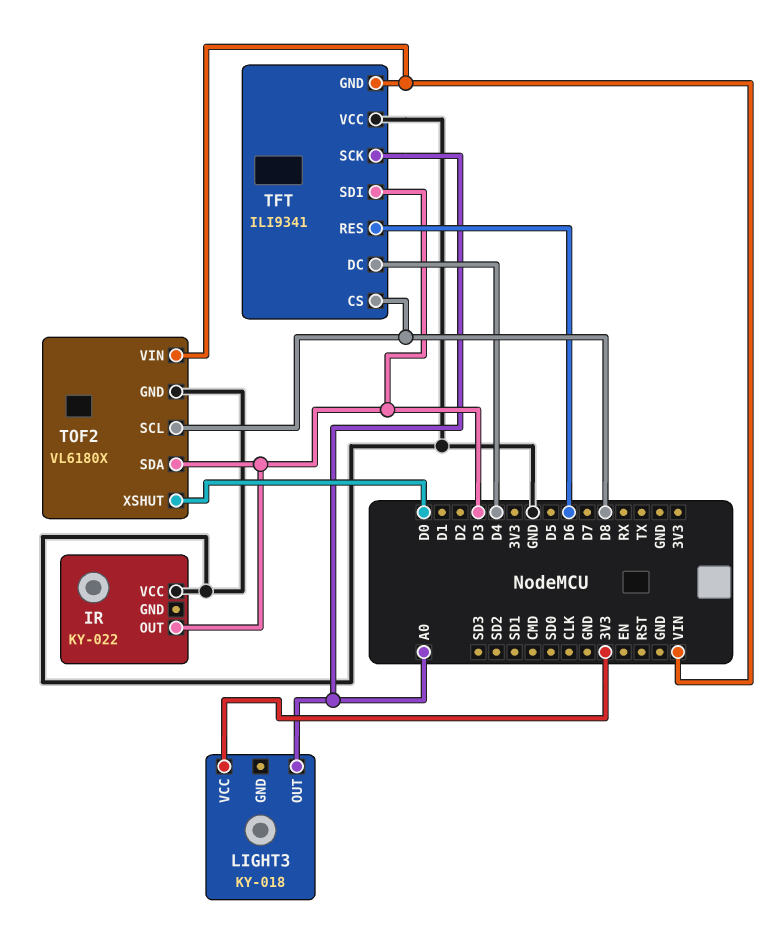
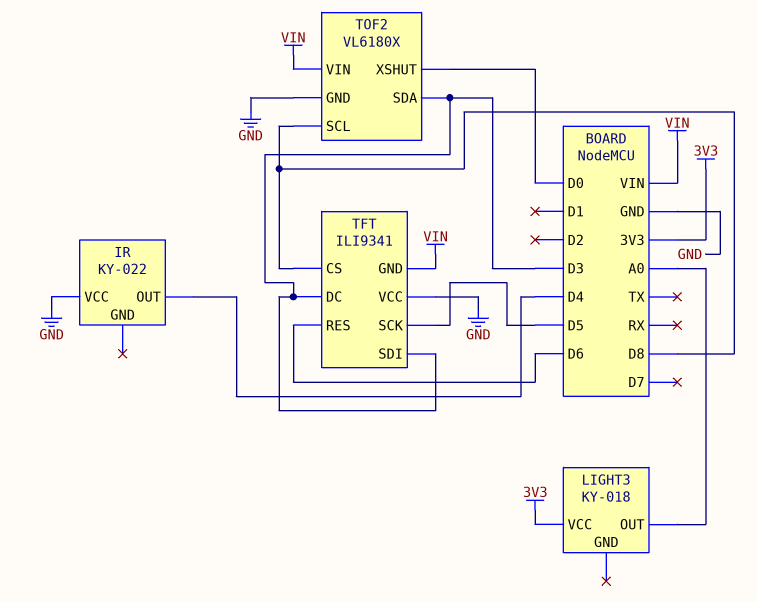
IR pin OUT: D3 -> D4
TFT pin DC: D4 -> D3
TFT pin SCK: A0 -> D5

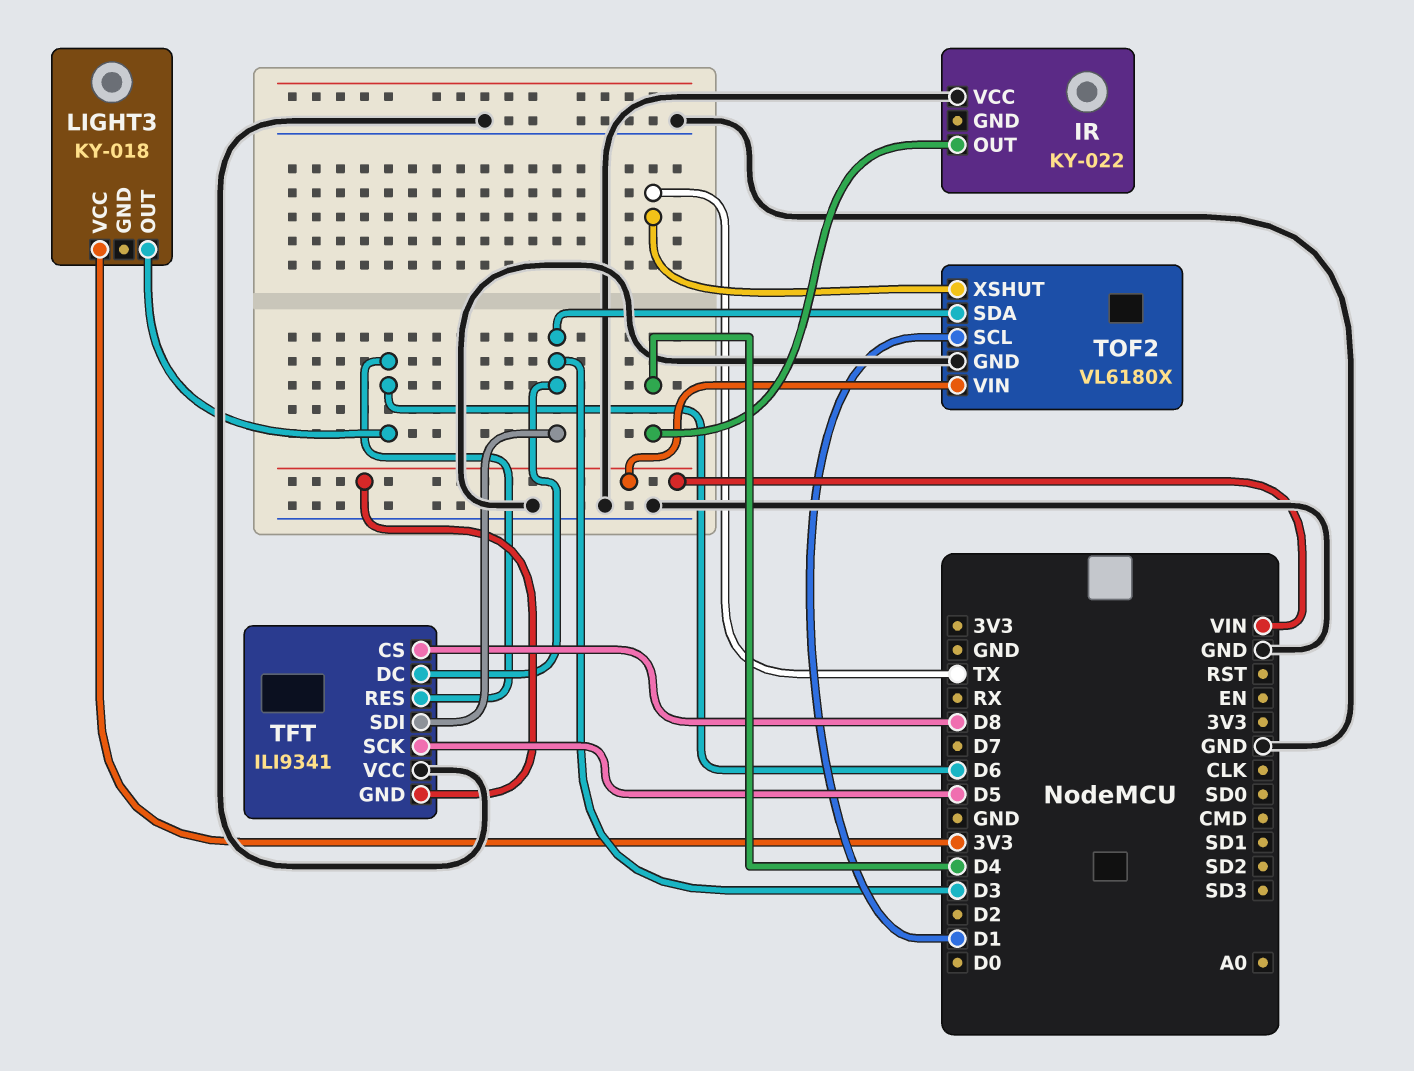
LIGHT3 pin OUT: A0 -> D6
TOF2 pin SCL: D8 -> D1
TOF2 pin XSHUT: D0 -> TX

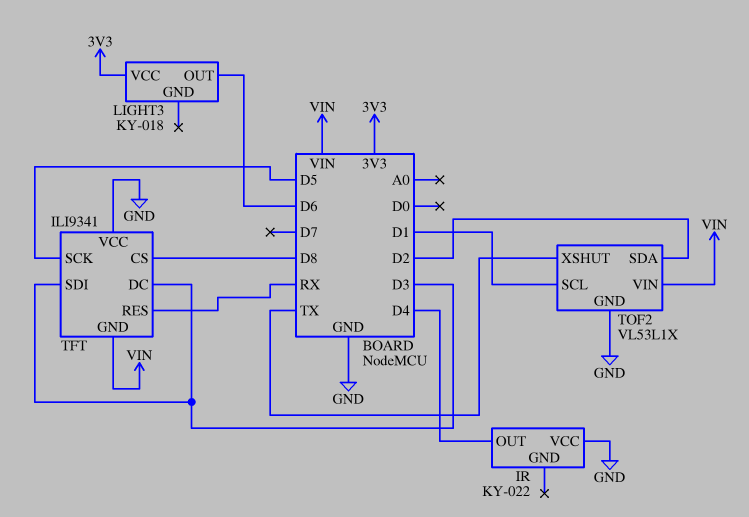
TFT pin RES: D6 -> RX
TOF2: VL6180X -> VL53L1X
TOF2 pin SDA: D3 -> D2

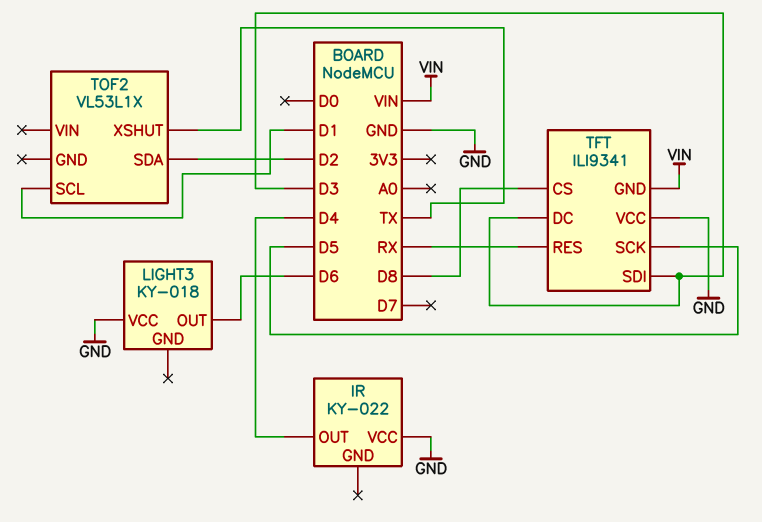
LIGHT3 pin VCC: 3V3 -> GND
TOF2 pin GND: GND -> none
TOF2 pin VIN: VIN -> none

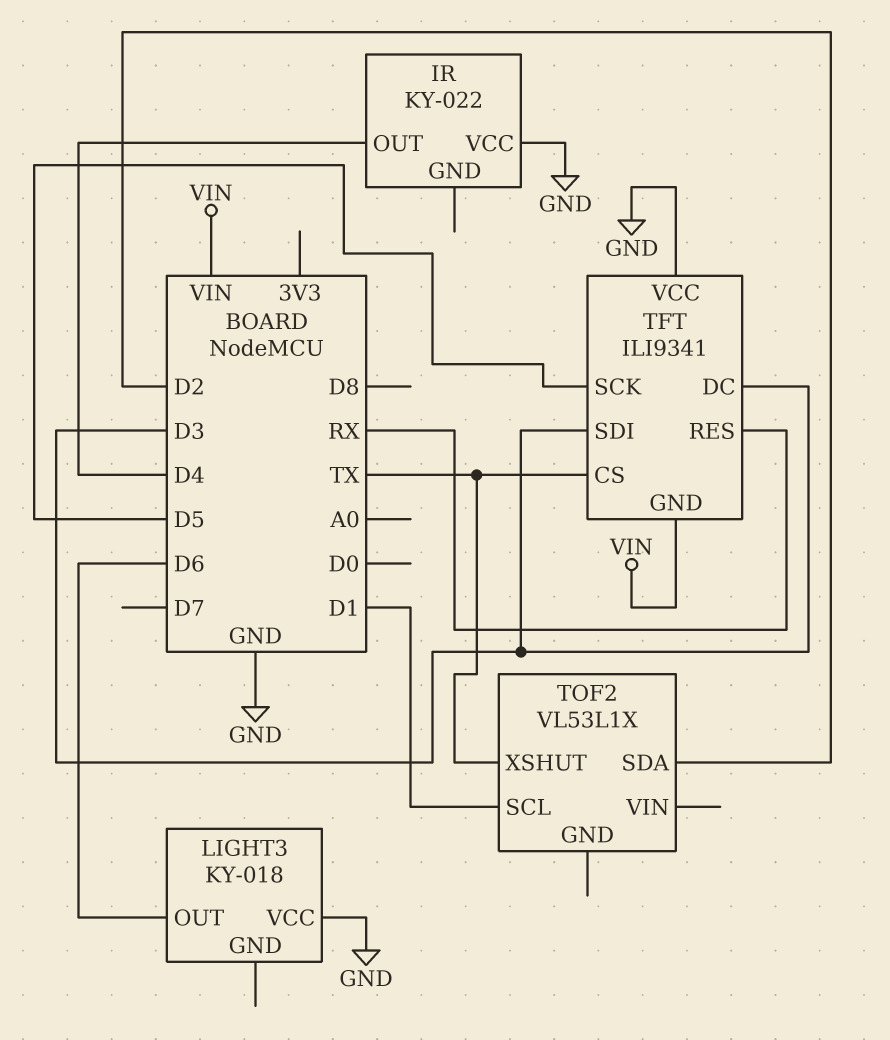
TFT pin CS: D8 -> TX

